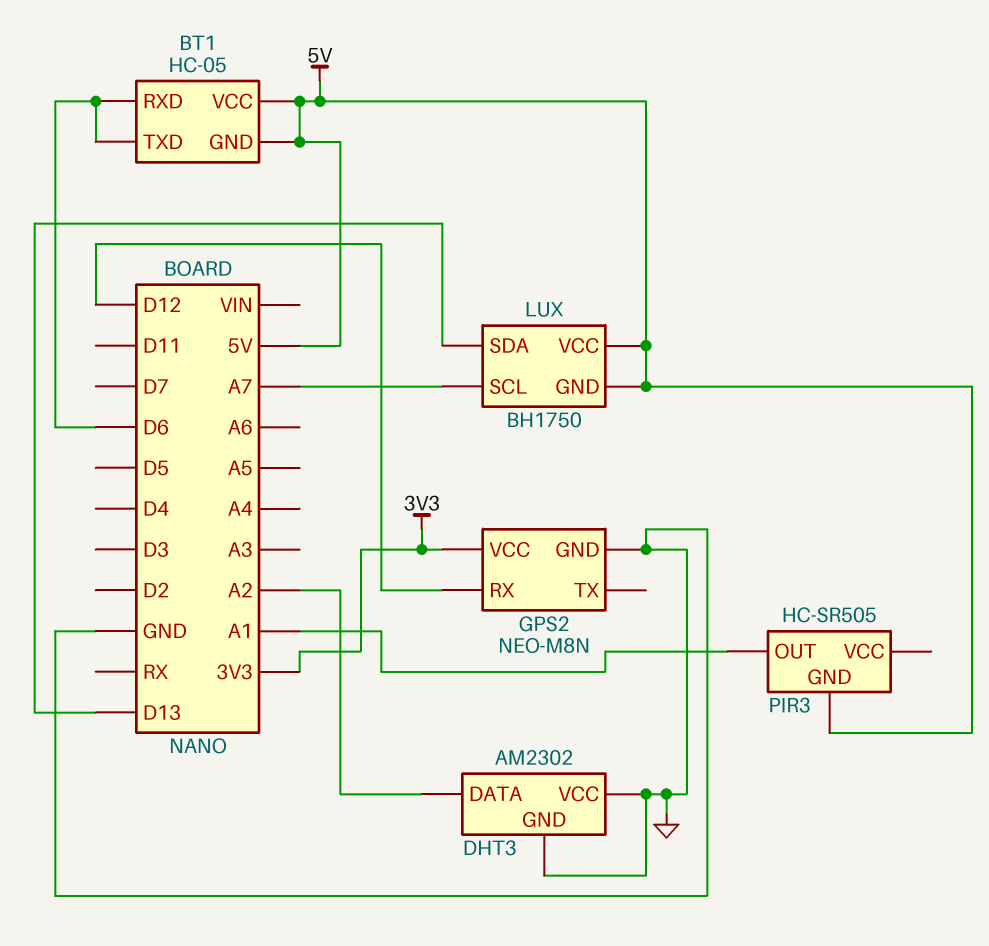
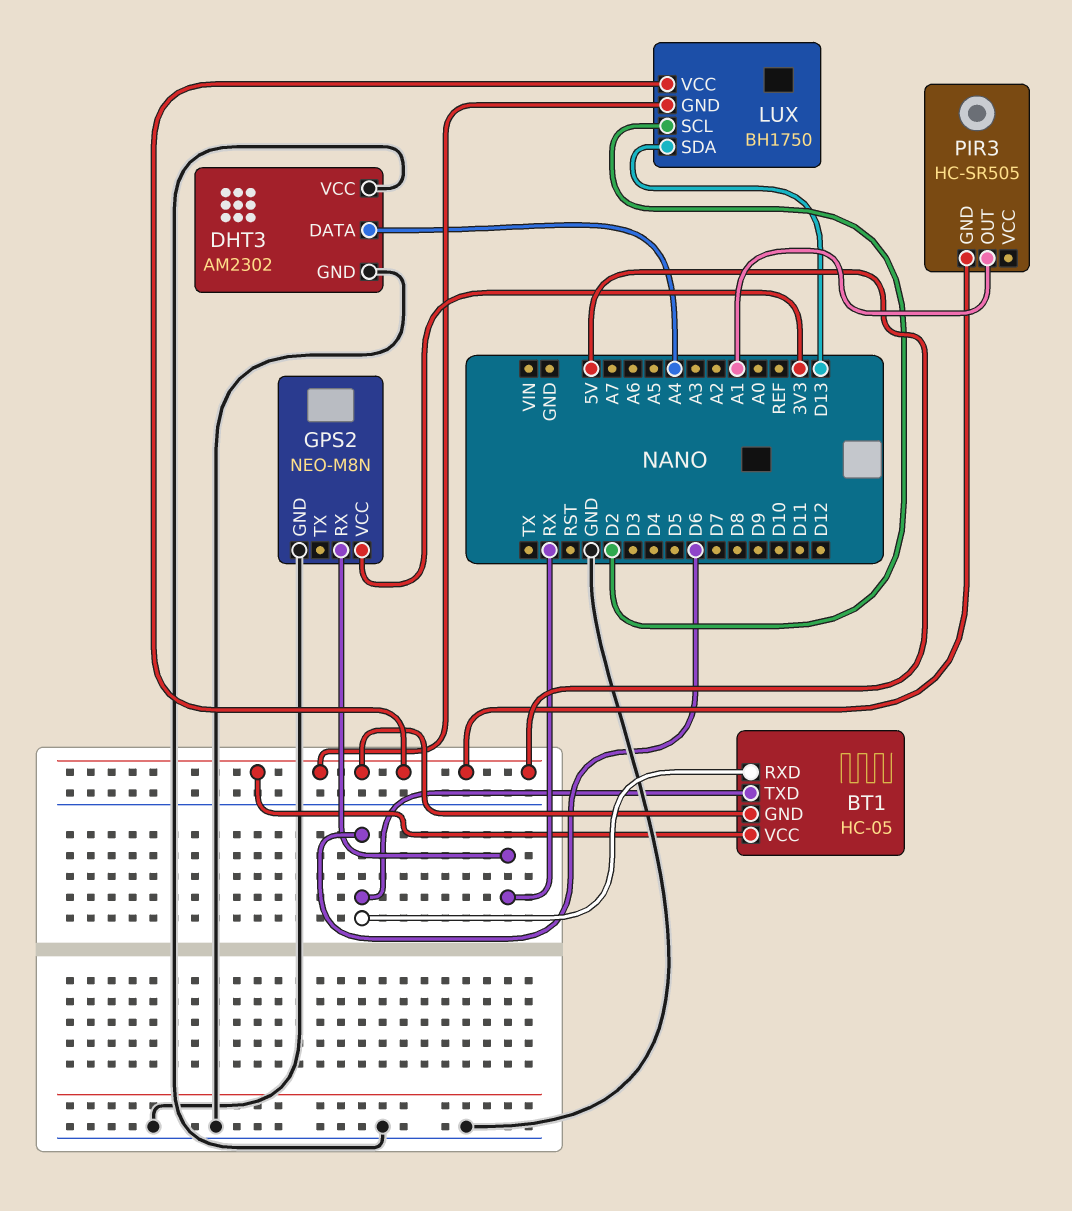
DHT3 pin DATA: A2 -> A4
GPS2 pin RX: D12 -> RX
LUX pin SCL: A7 -> D2

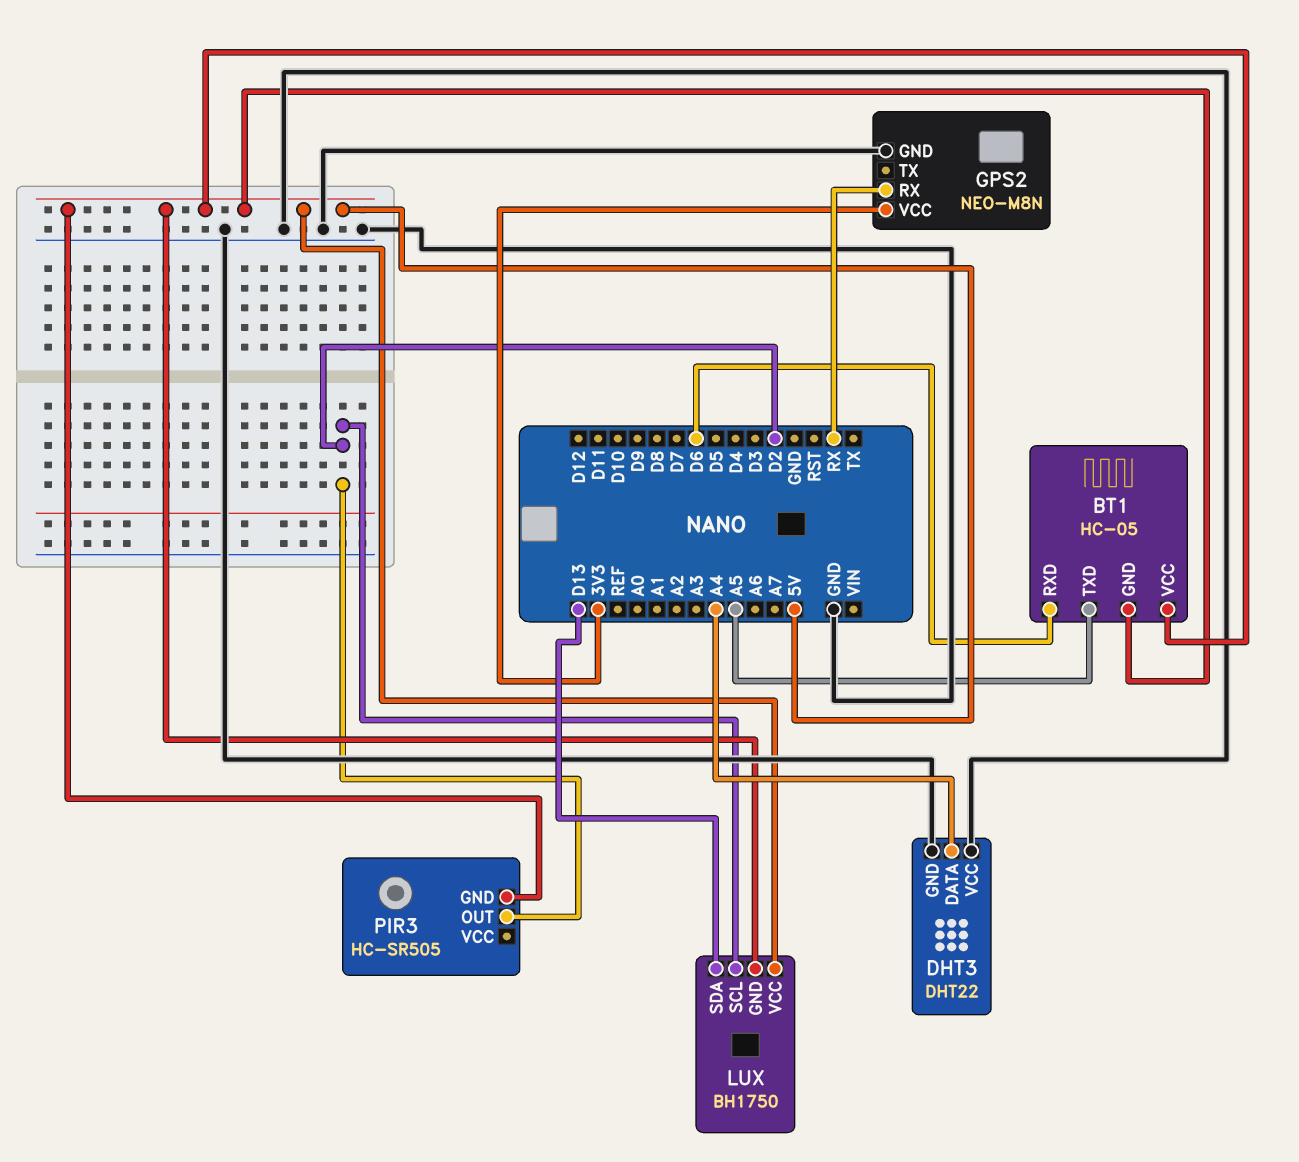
BT1 pin TXD: D6 -> A5
DHT3: AM2302 -> DHT22
PIR3 pin OUT: A1 -> D2

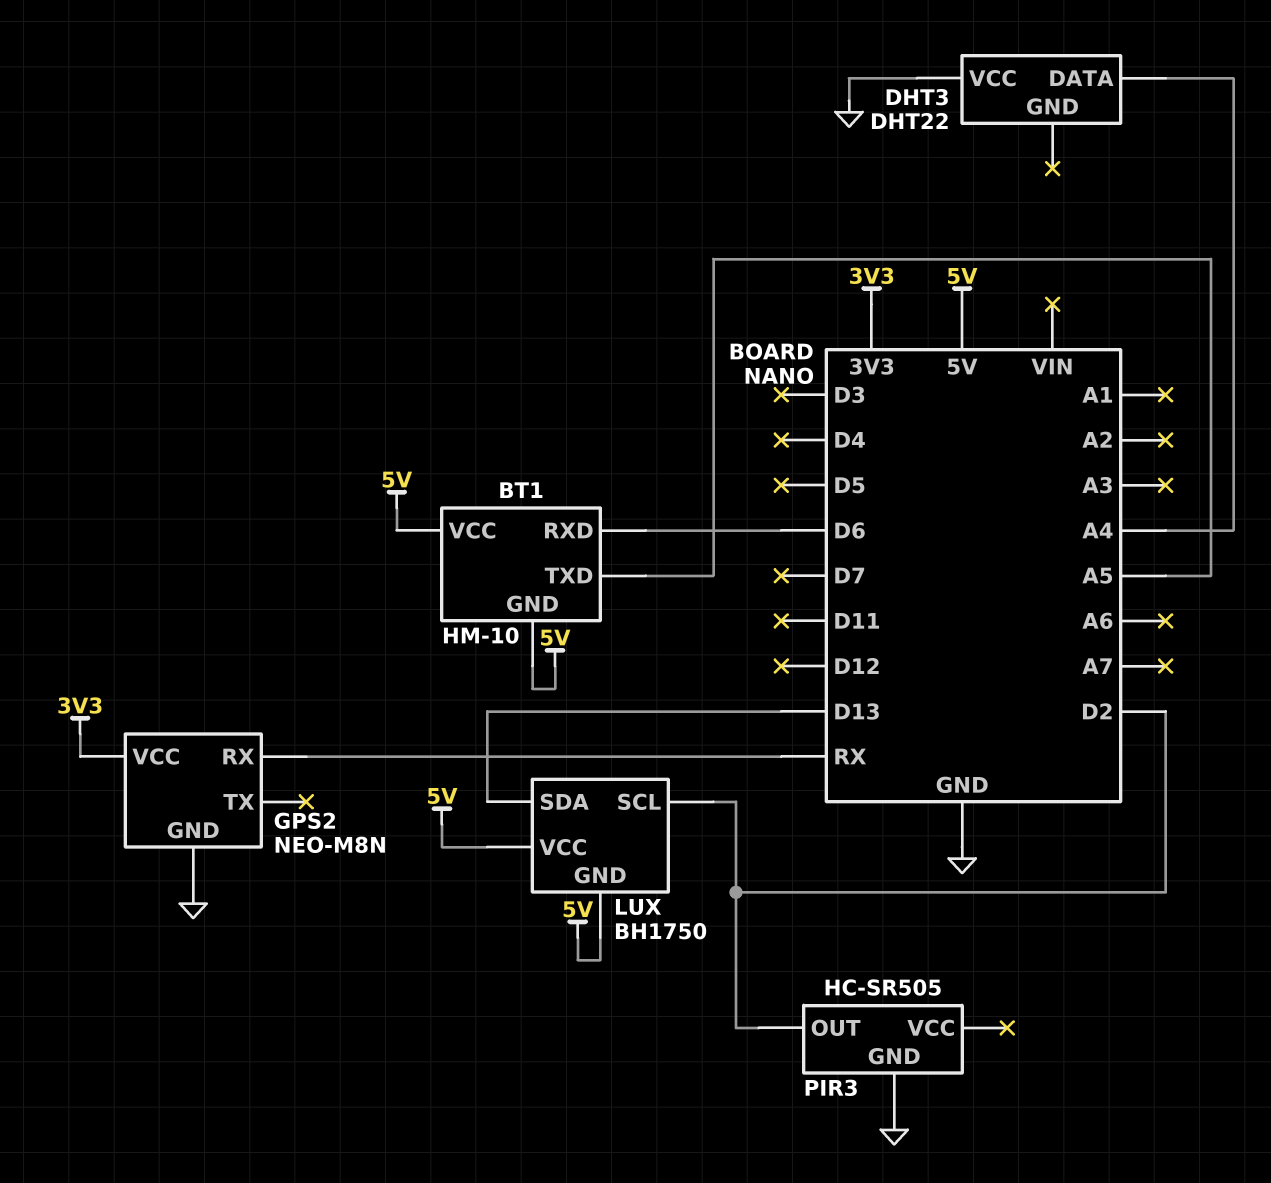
BT1: HC-05 -> HM-10
DHT3 pin GND: GND -> none
PIR3 pin GND: 5V -> GND

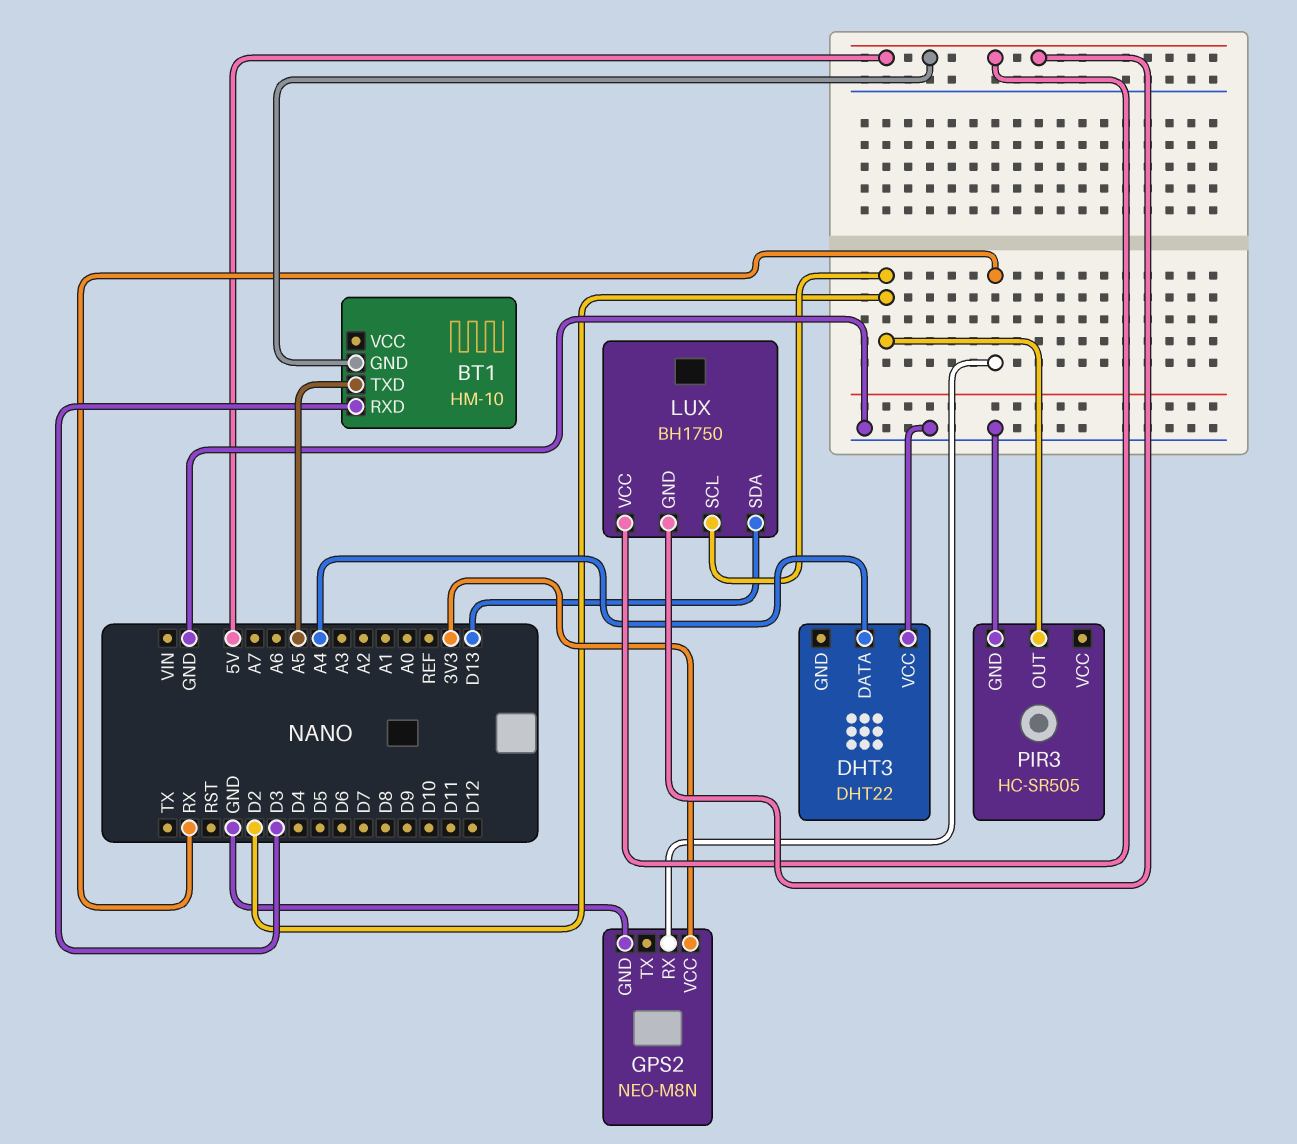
BT1 pin RXD: D6 -> D3
BT1 pin VCC: 5V -> none

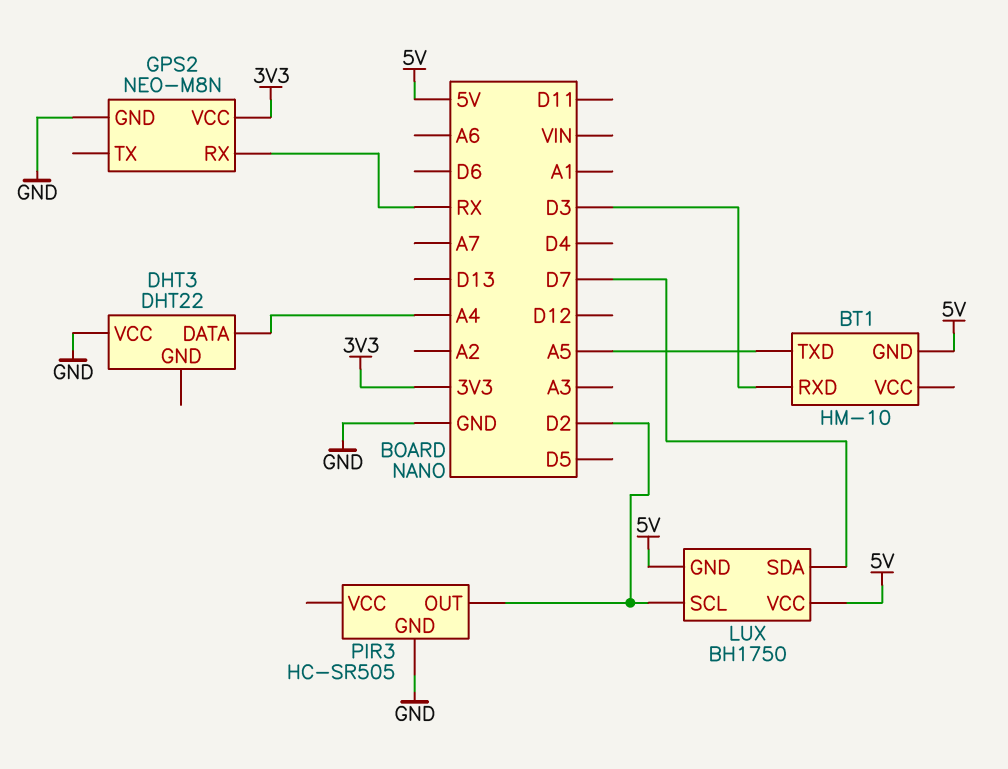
LUX pin SDA: D13 -> D7

